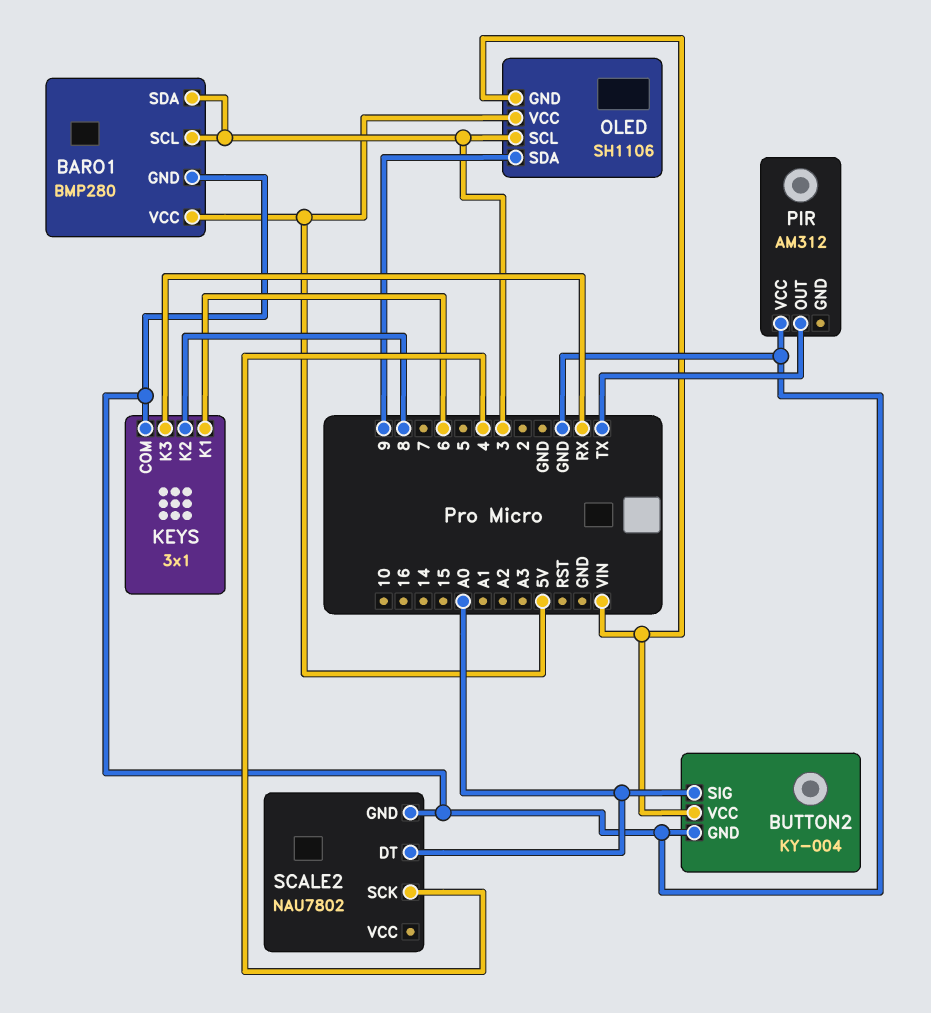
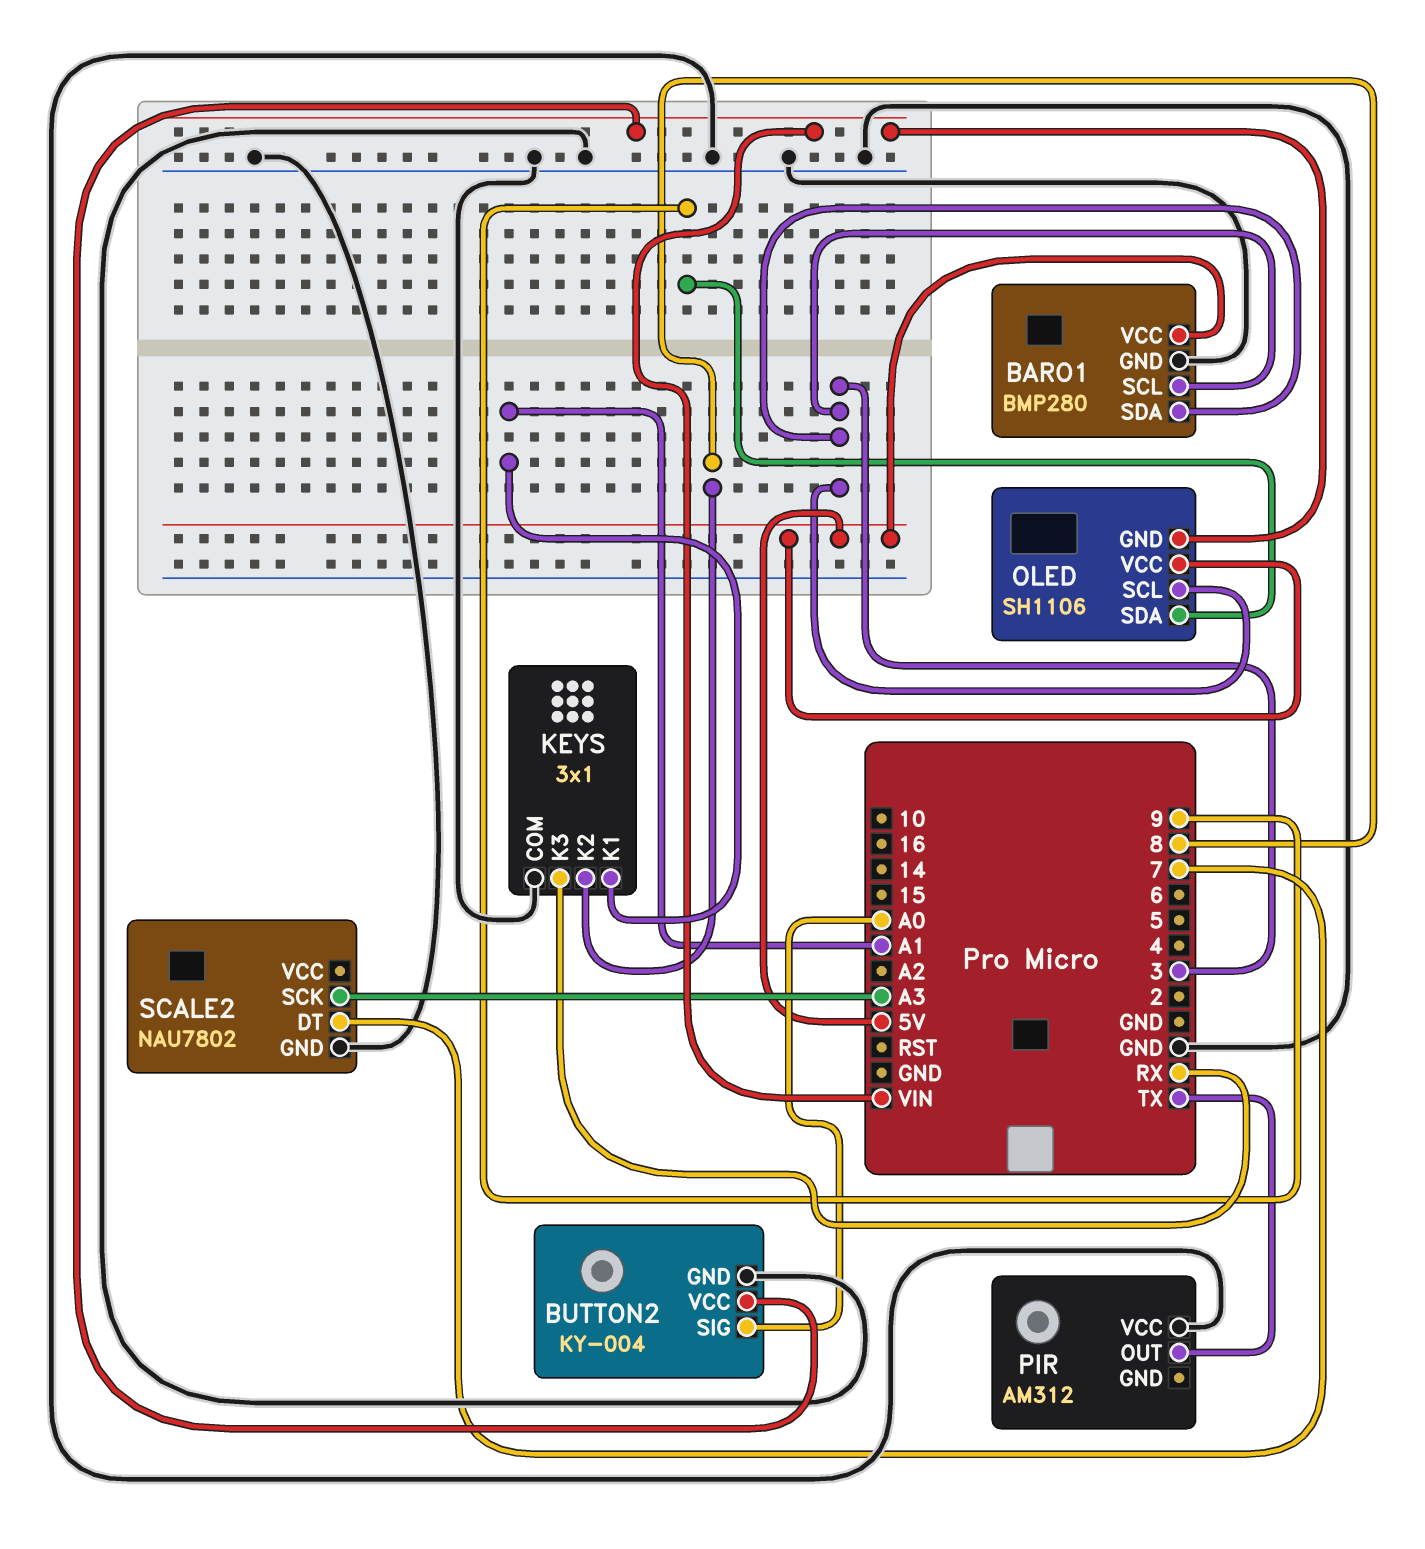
KEYS pin K1: 6 -> A1
SCALE2 pin DT: A0 -> 7
SCALE2 pin SCK: 4 -> A3

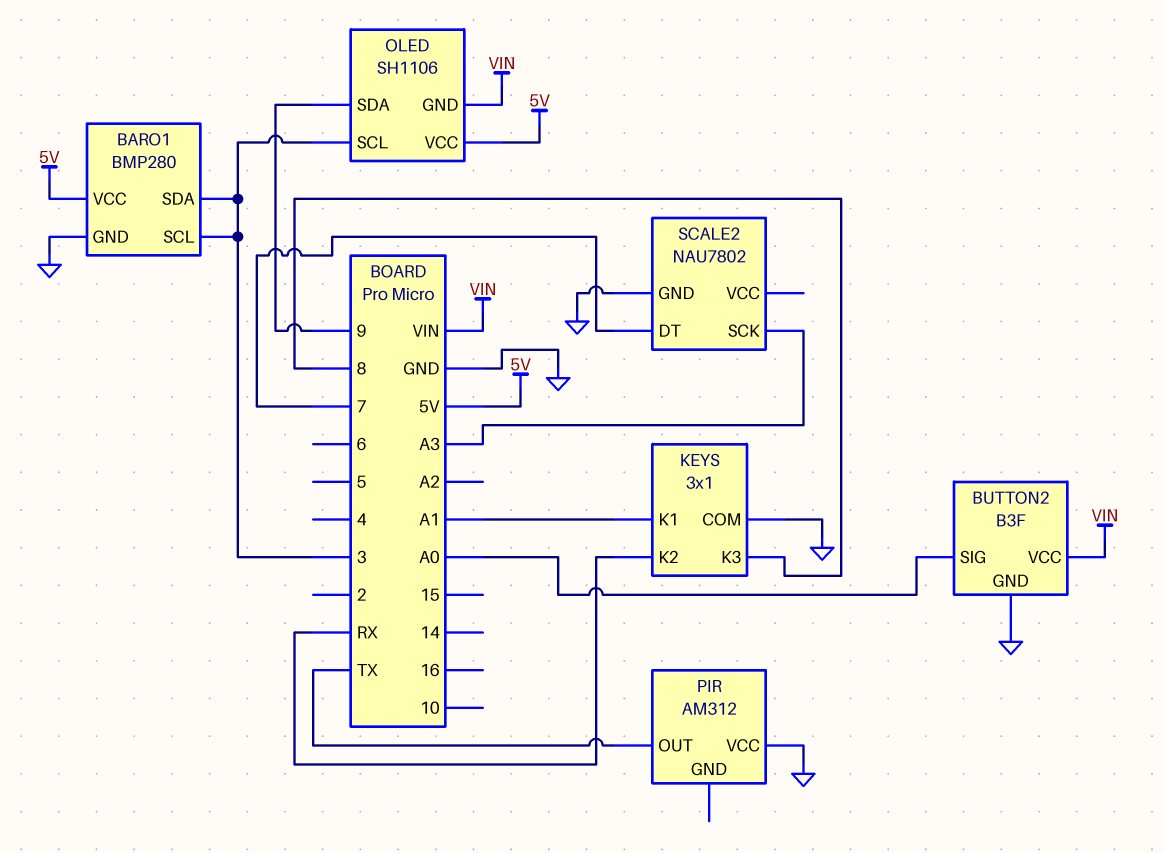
BUTTON2: KY-004 -> B3F
KEYS pin K2: 8 -> RX
KEYS pin K3: RX -> 8

